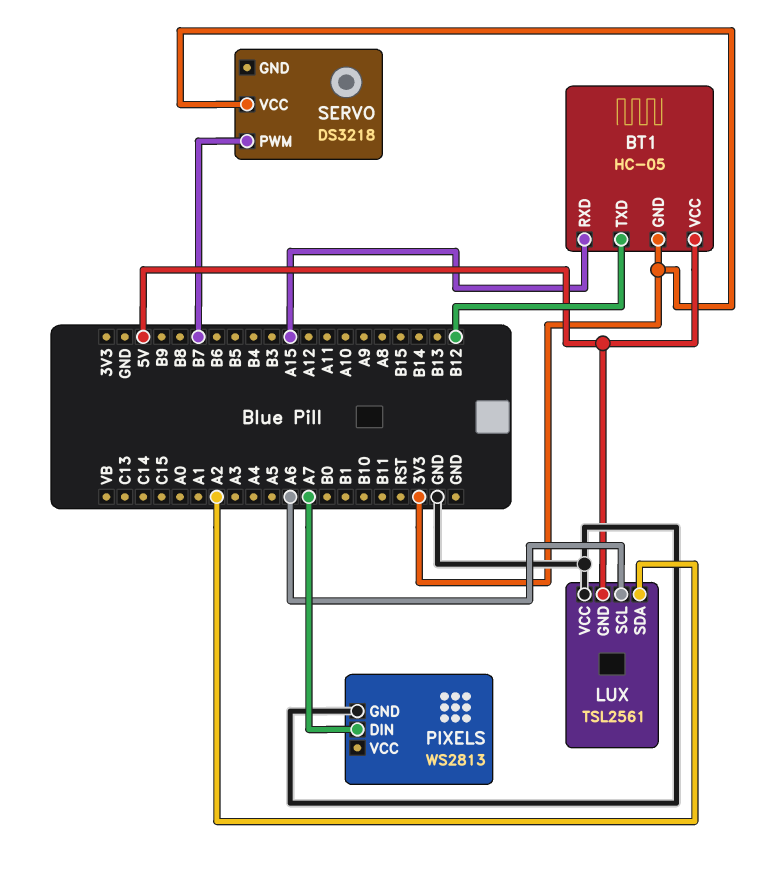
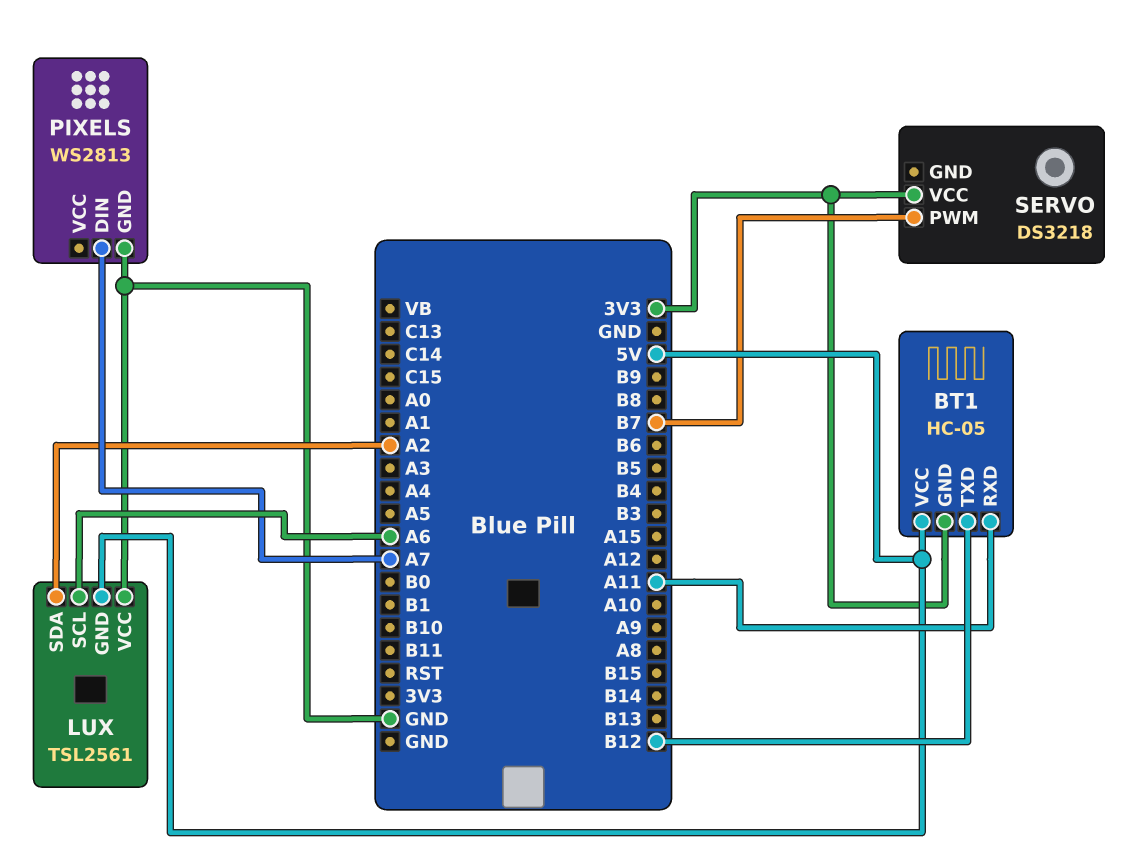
BT1 pin RXD: A15 -> A11

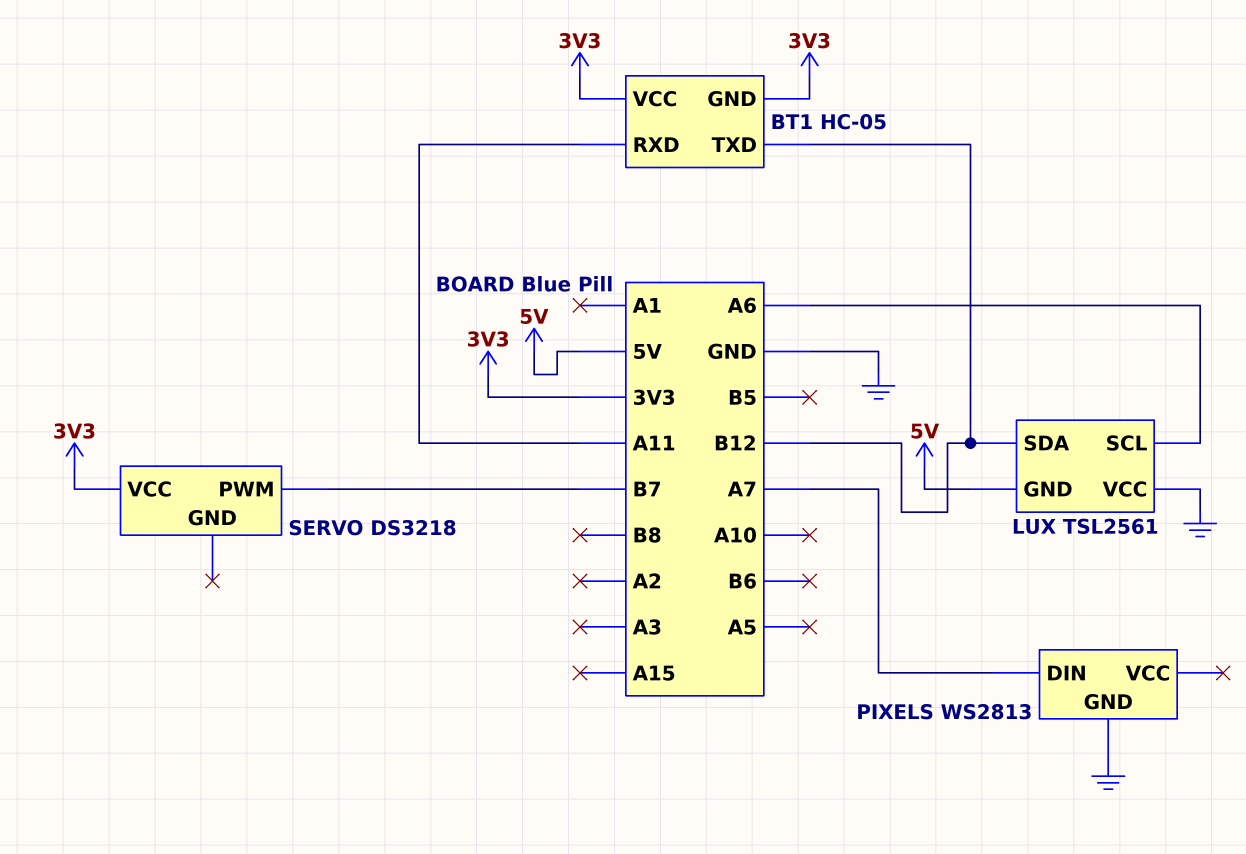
BT1 pin VCC: 5V -> 3V3
LUX pin SDA: A2 -> B12

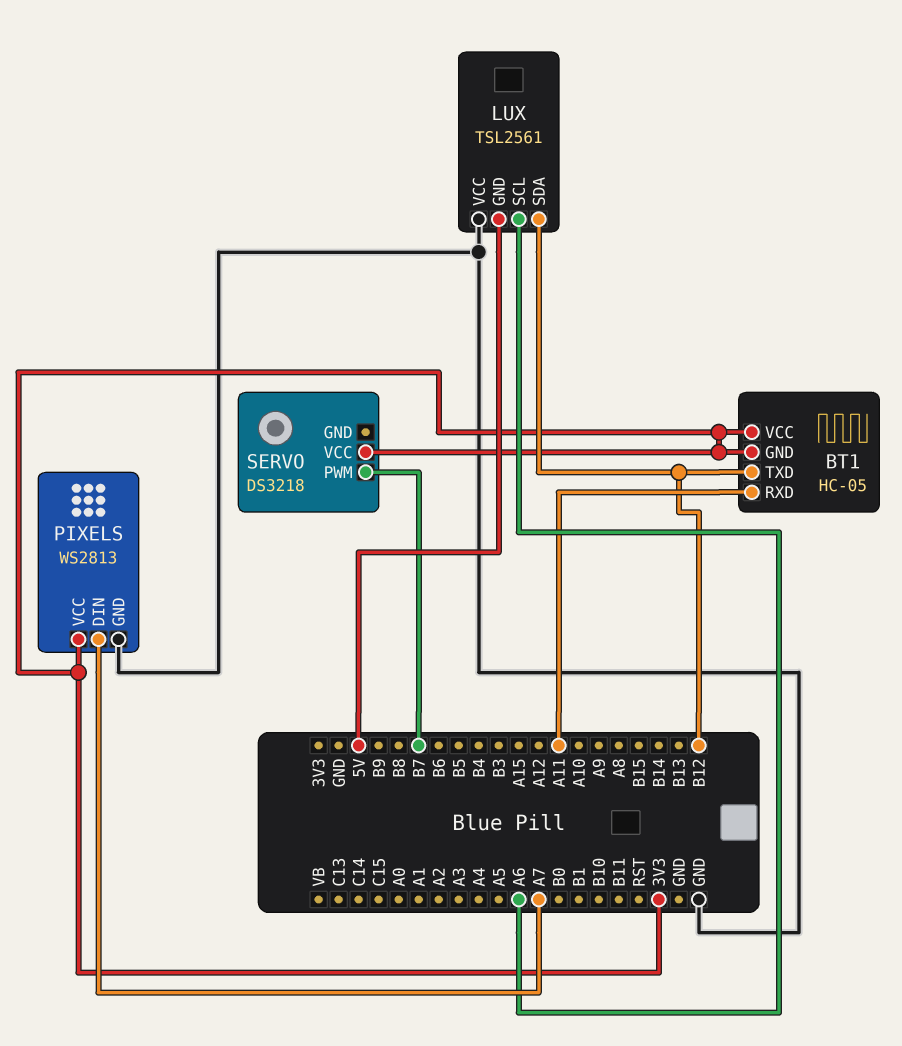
PIXELS pin VCC: none -> 3V3

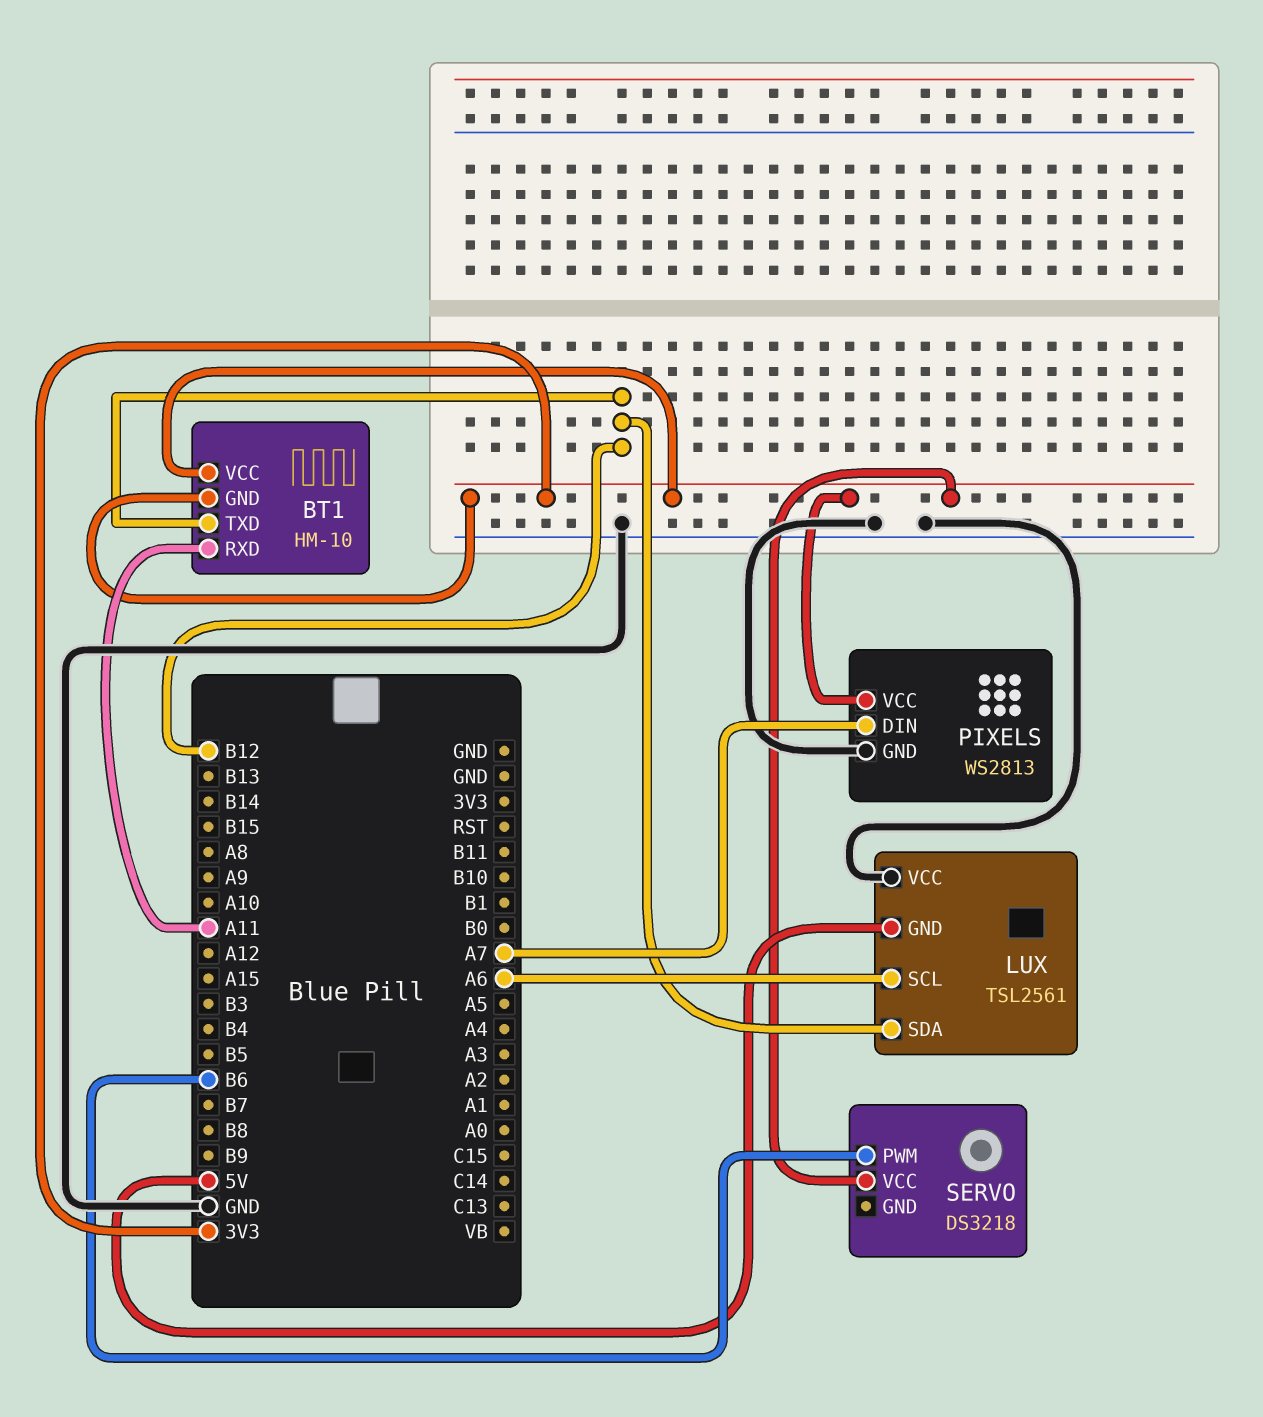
BT1: HC-05 -> HM-10
SERVO pin PWM: B7 -> B6

